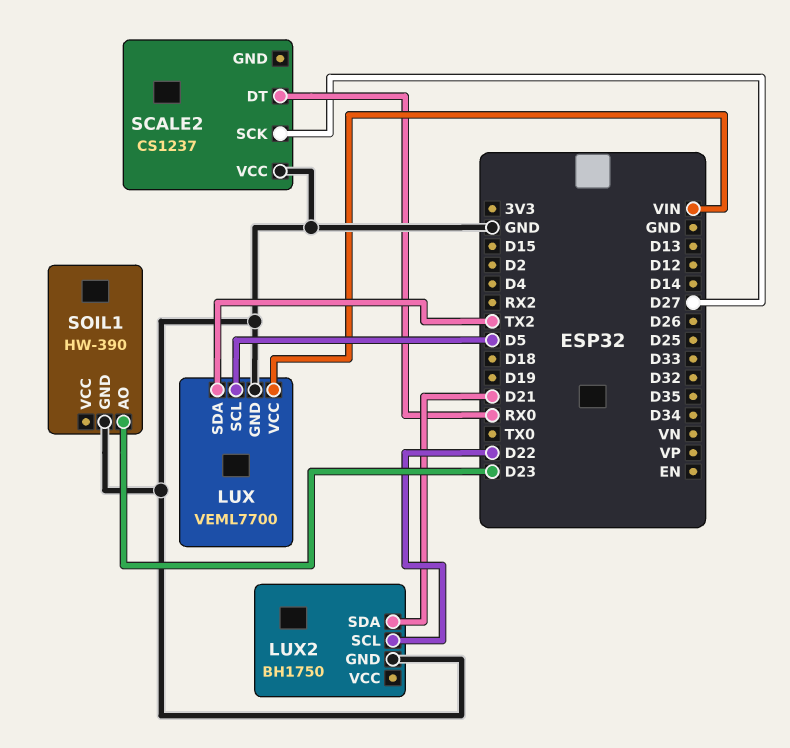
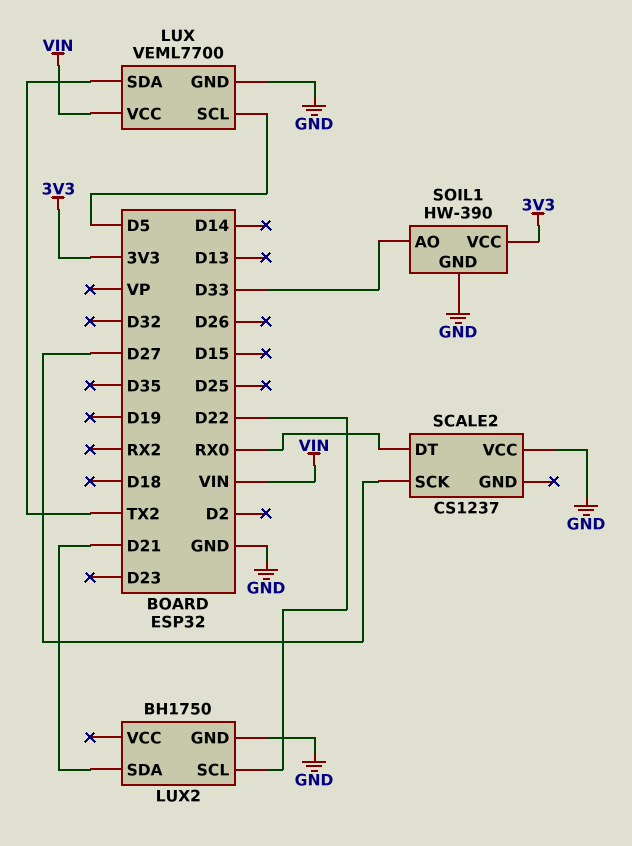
SOIL1 pin AO: D23 -> D33
SOIL1 pin VCC: none -> 3V3

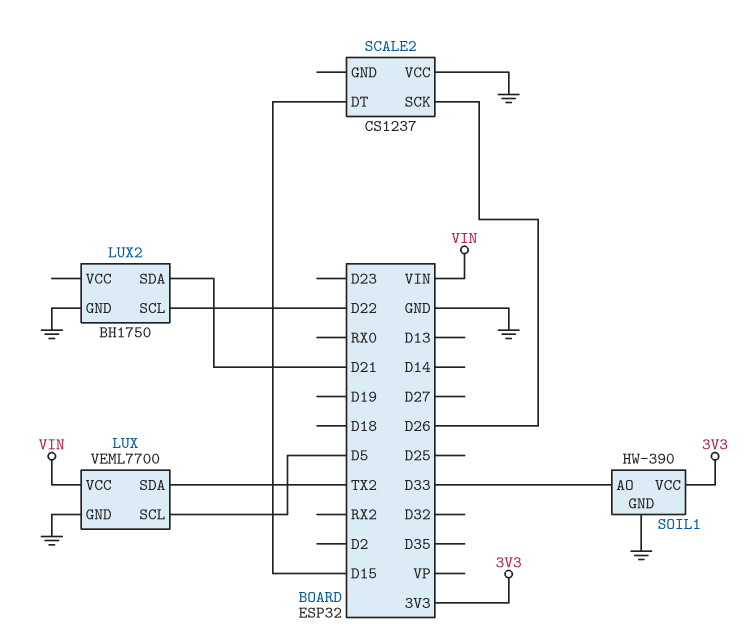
SCALE2 pin DT: RX0 -> D15
SCALE2 pin SCK: D27 -> D26

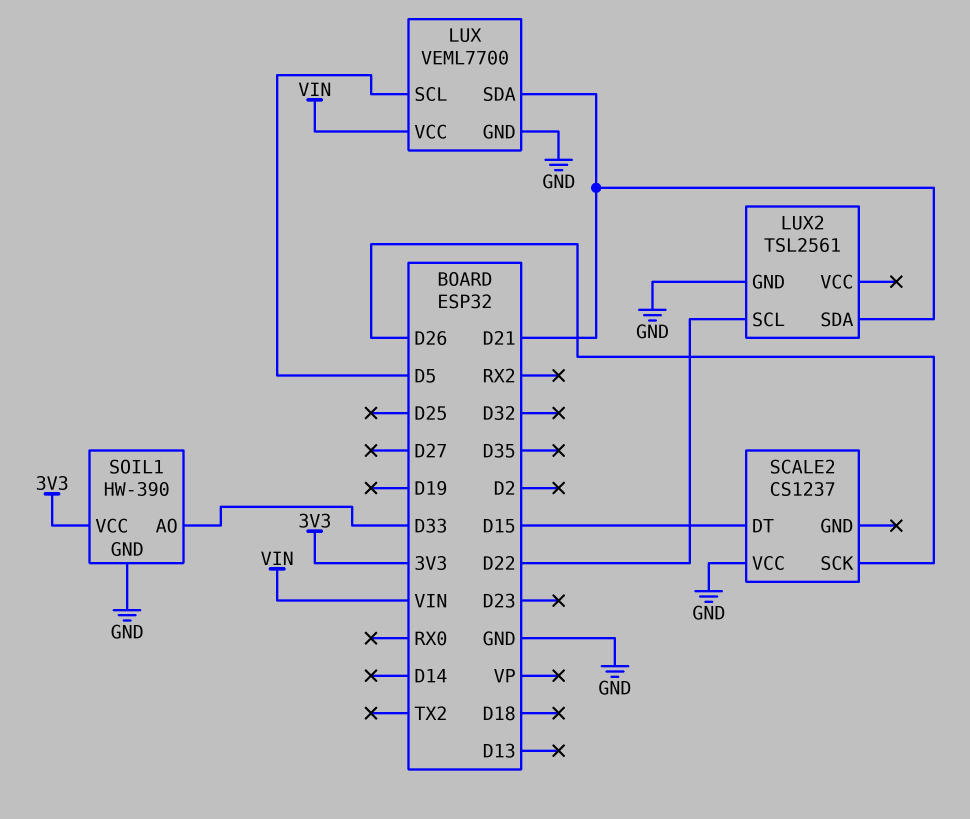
LUX pin SDA: TX2 -> D21
LUX2: BH1750 -> TSL2561

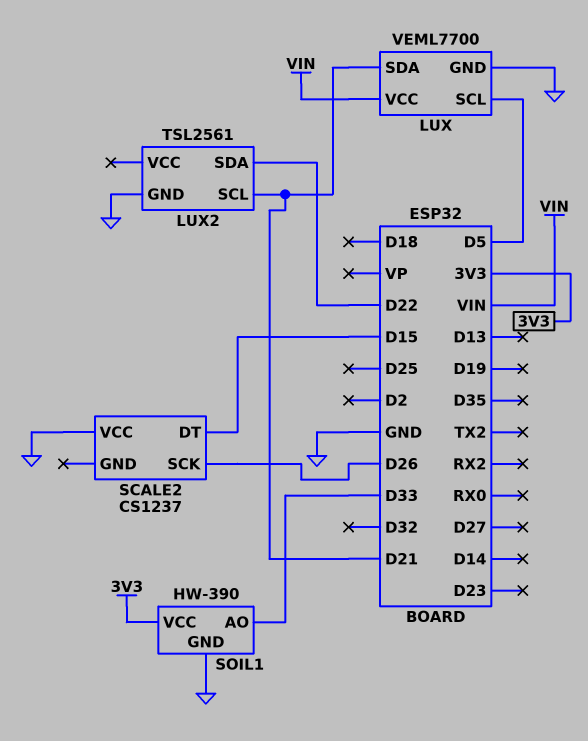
LUX2 pin SCL: D22 -> D21
LUX2 pin SDA: D21 -> D22

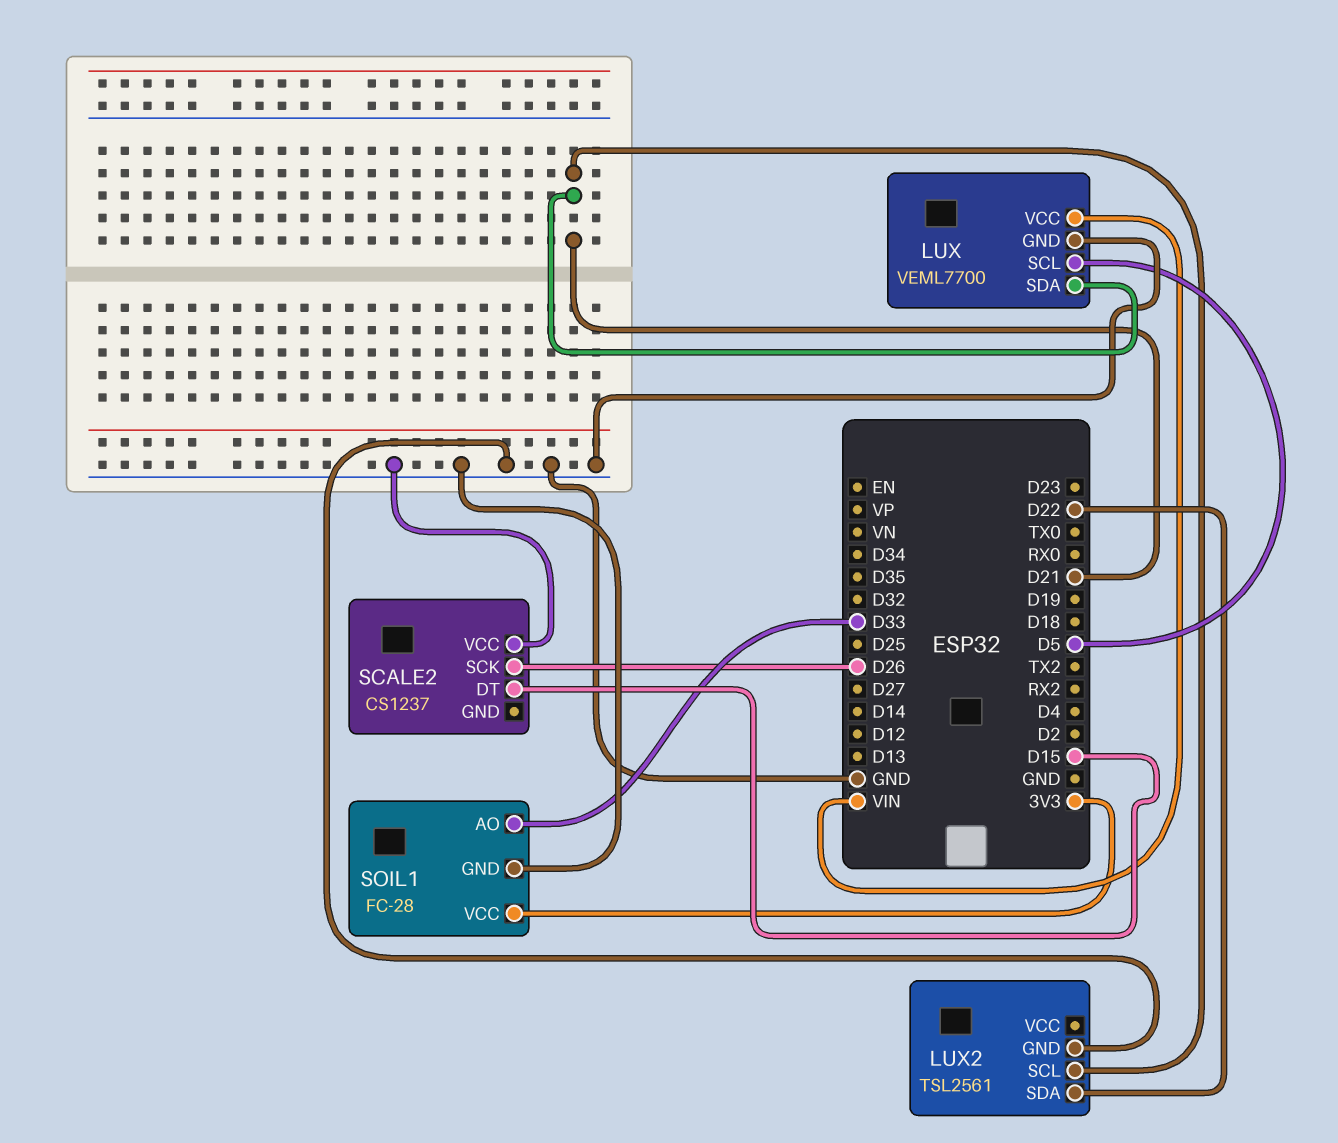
SOIL1: HW-390 -> FC-28

